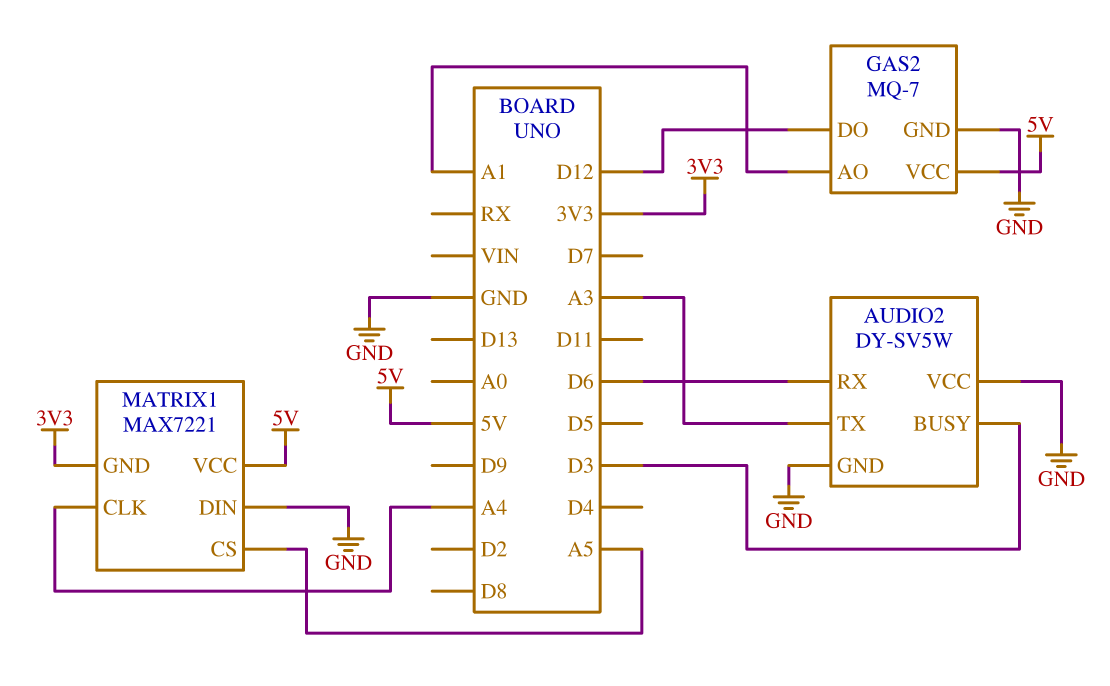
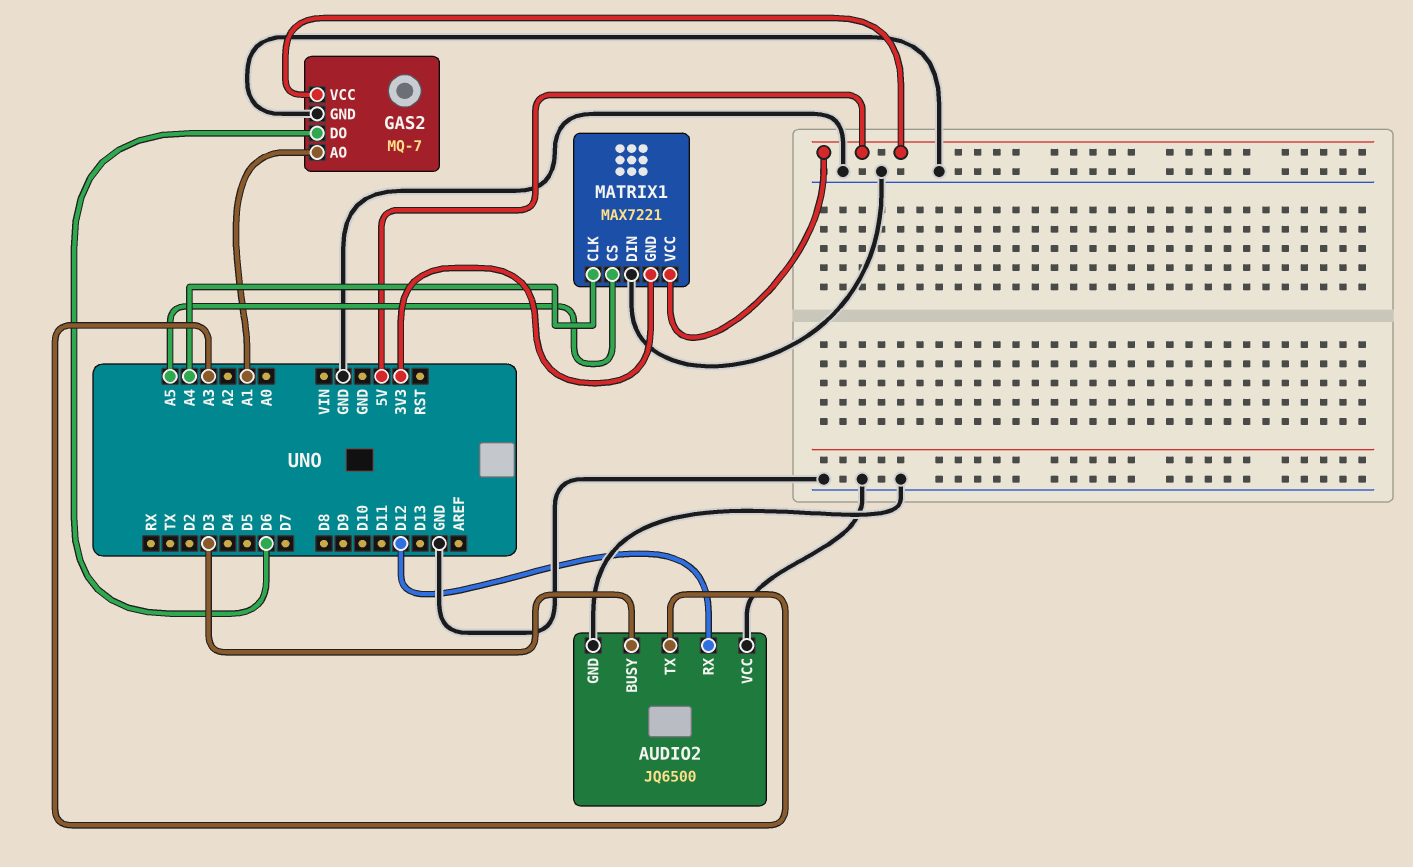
AUDIO2: DY-SV5W -> JQ6500
AUDIO2 pin RX: D6 -> D12
GAS2 pin DO: D12 -> D6

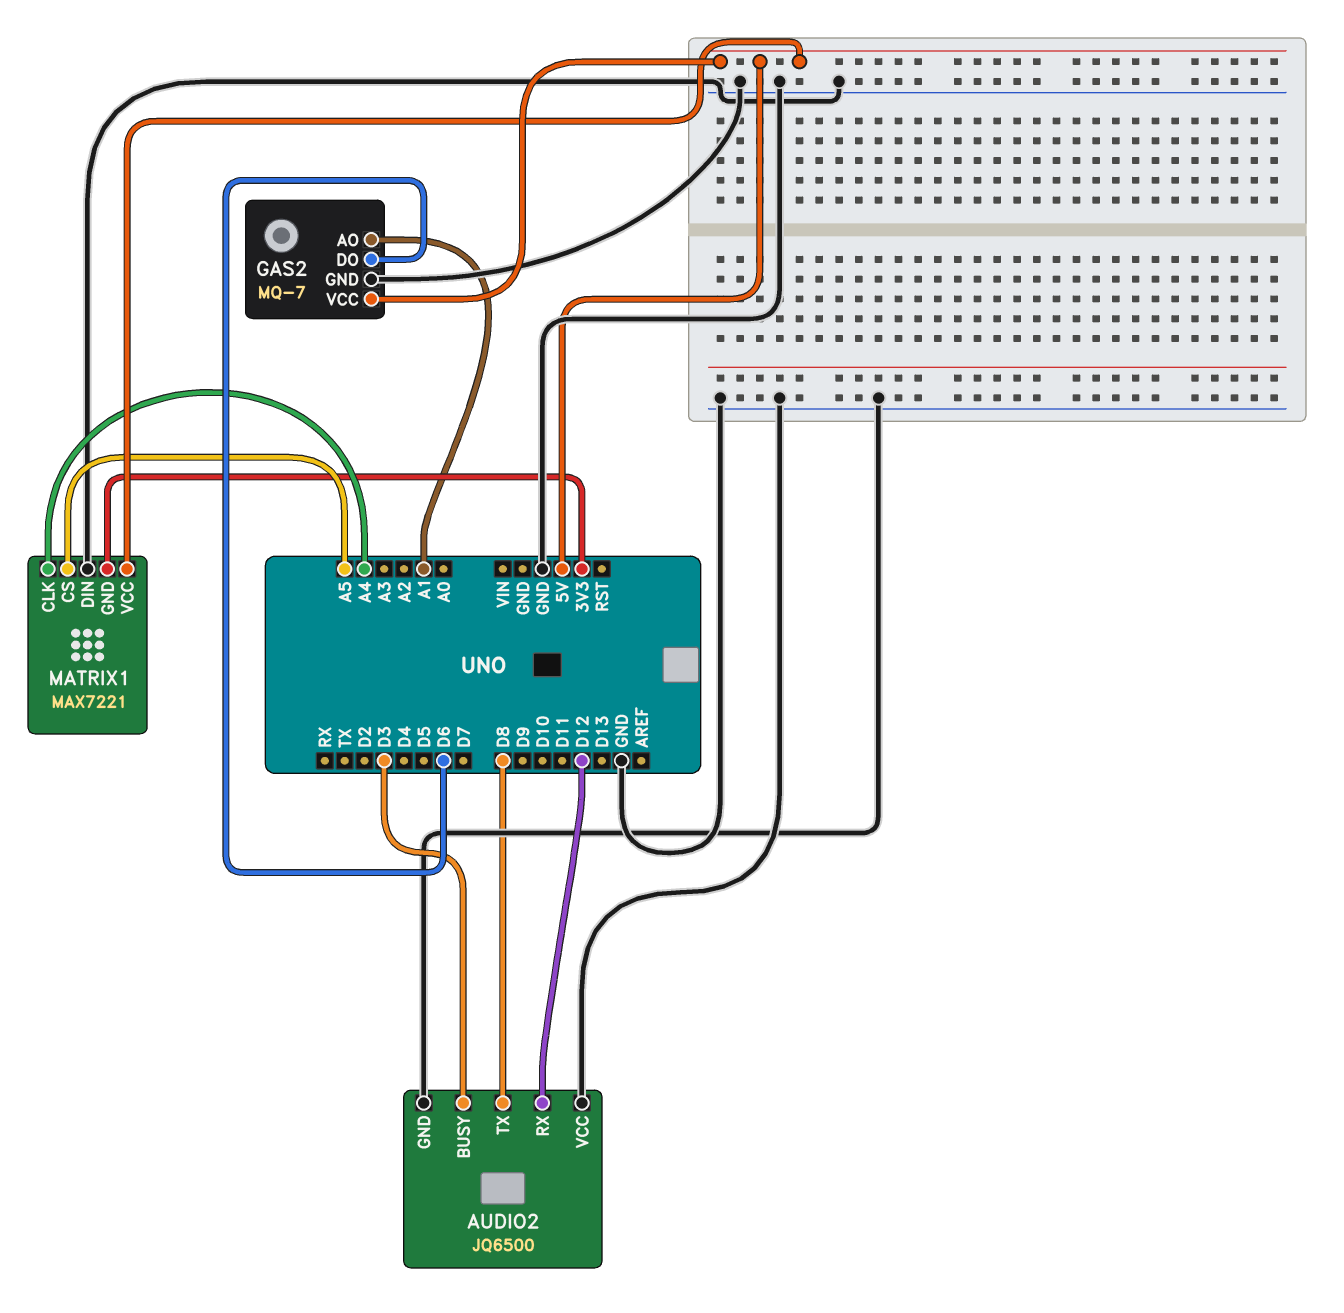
AUDIO2 pin TX: A3 -> D8

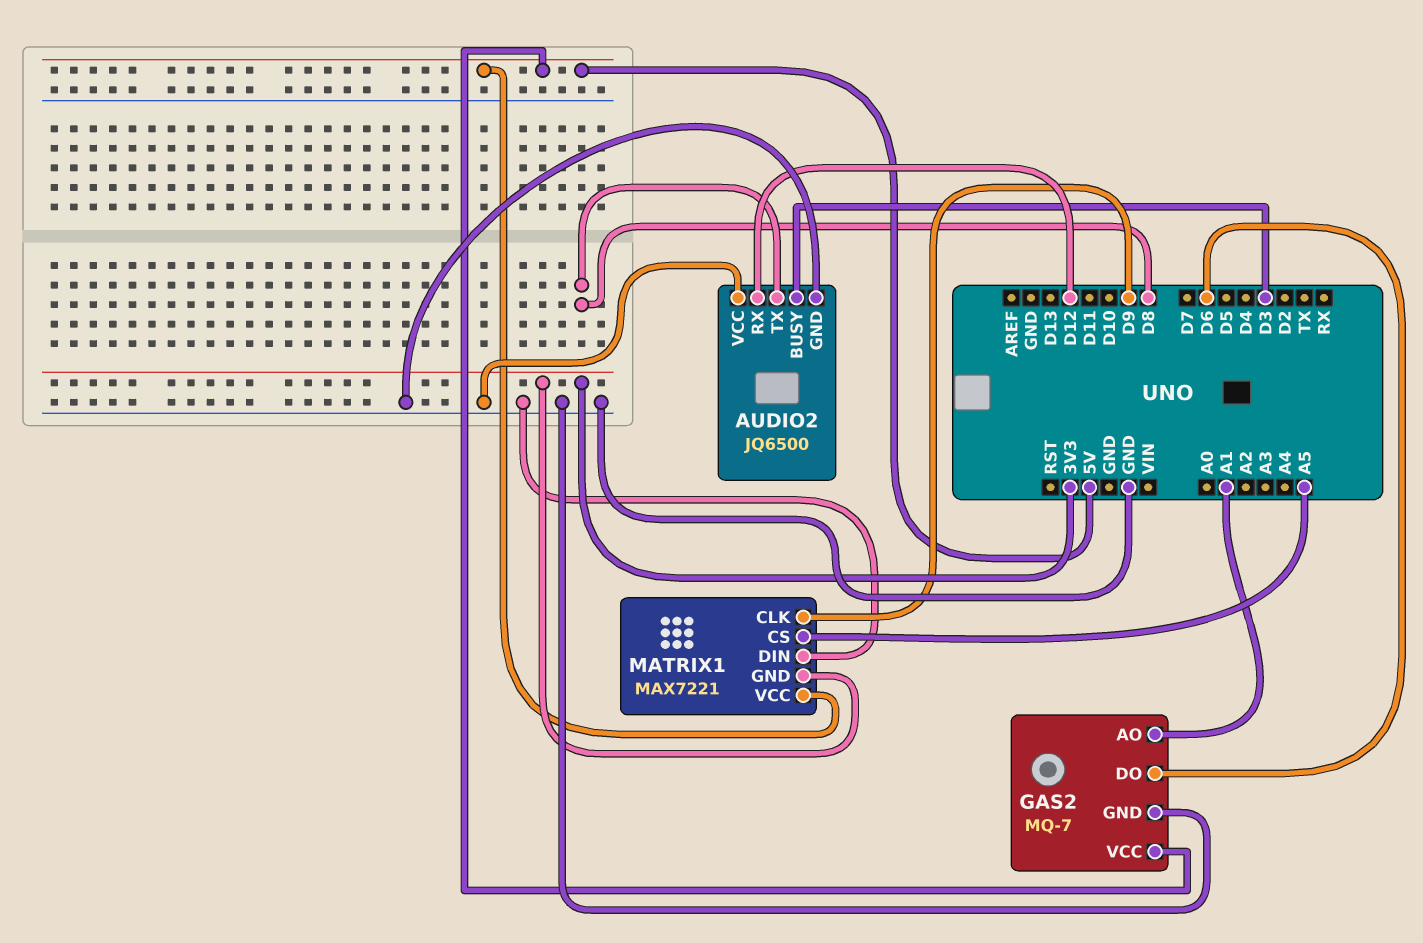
MATRIX1 pin CLK: A4 -> D9

